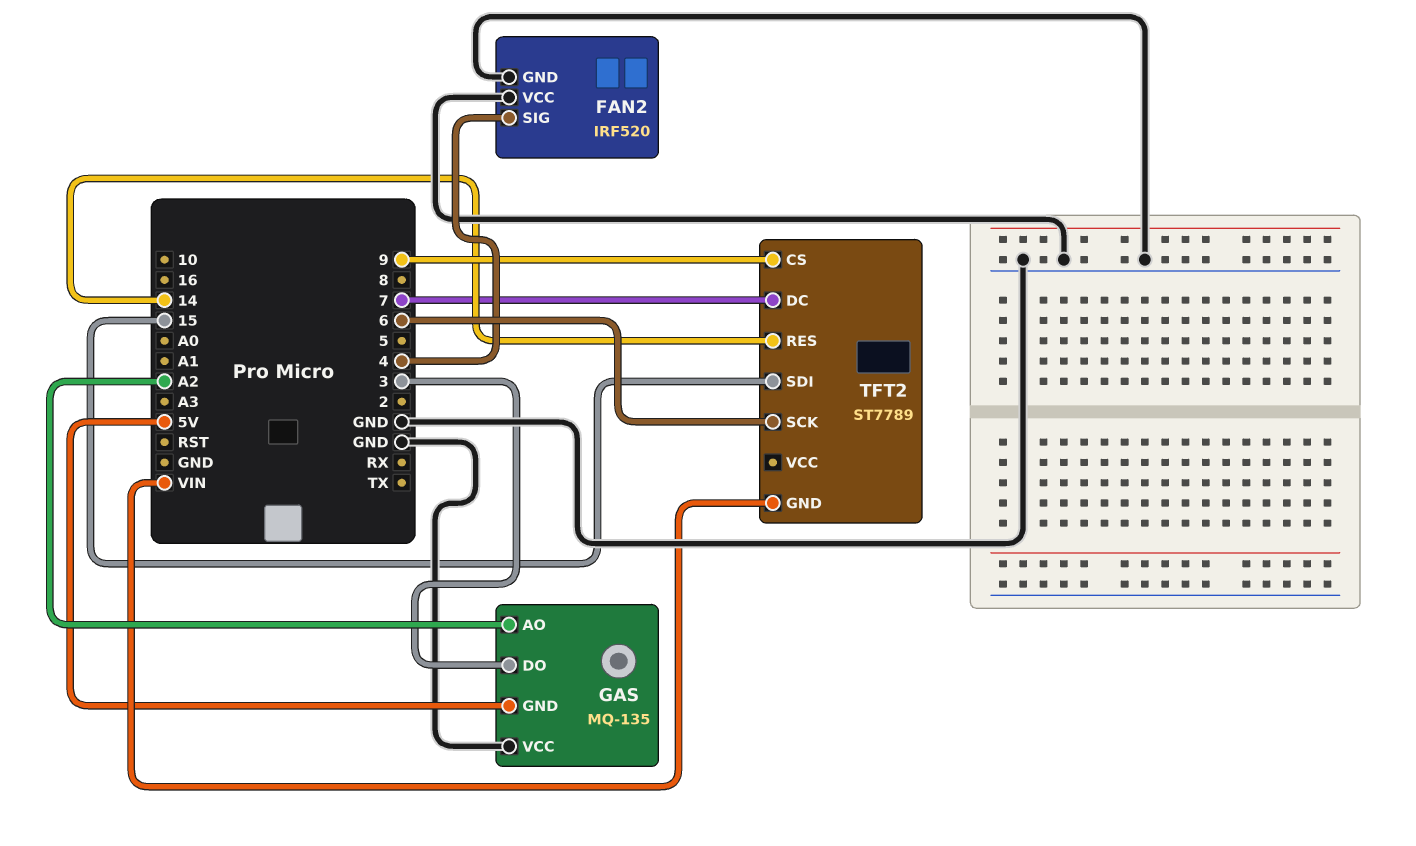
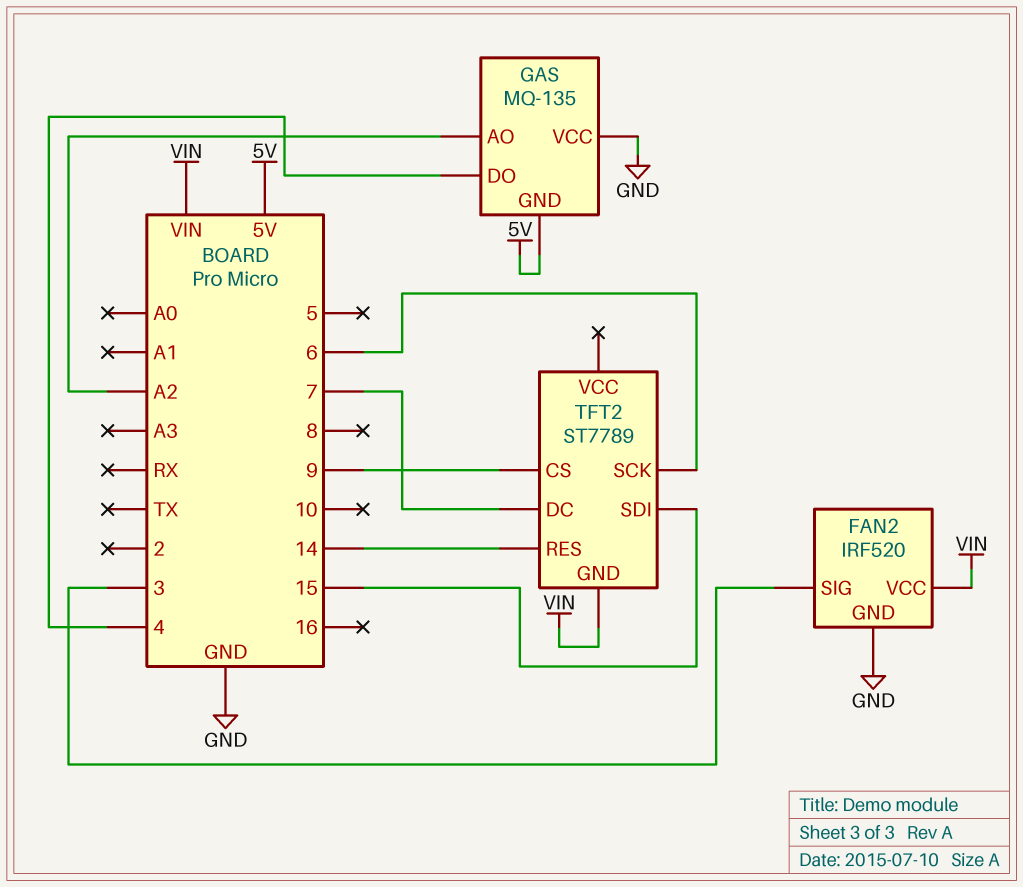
FAN2 pin SIG: 4 -> 3
FAN2 pin VCC: GND -> VIN
GAS pin DO: 3 -> 4

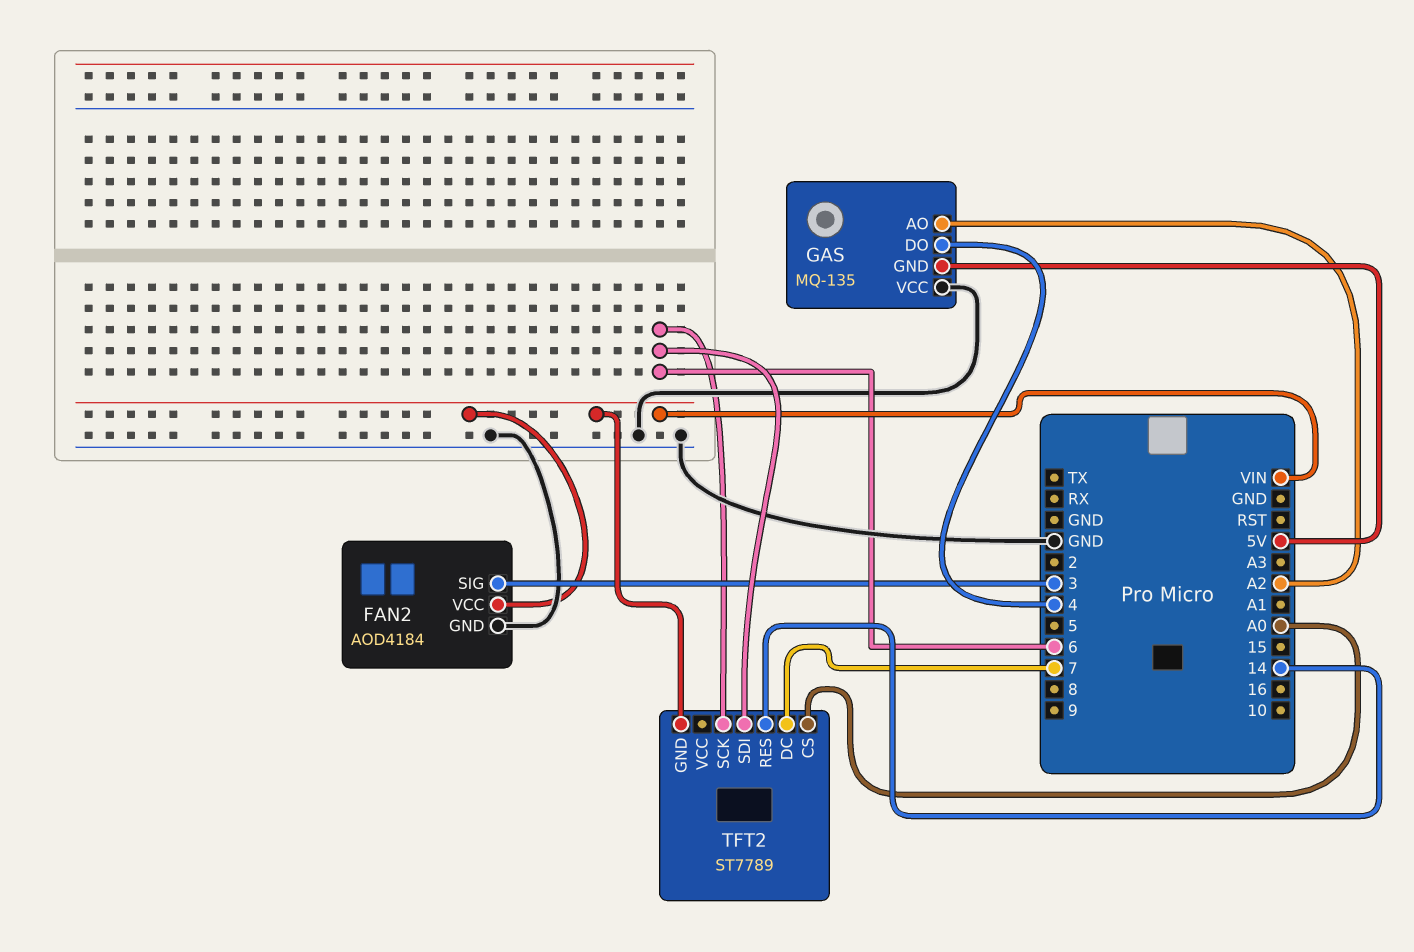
FAN2: IRF520 -> AOD4184
TFT2 pin CS: 9 -> A0
TFT2 pin SDI: 15 -> 6

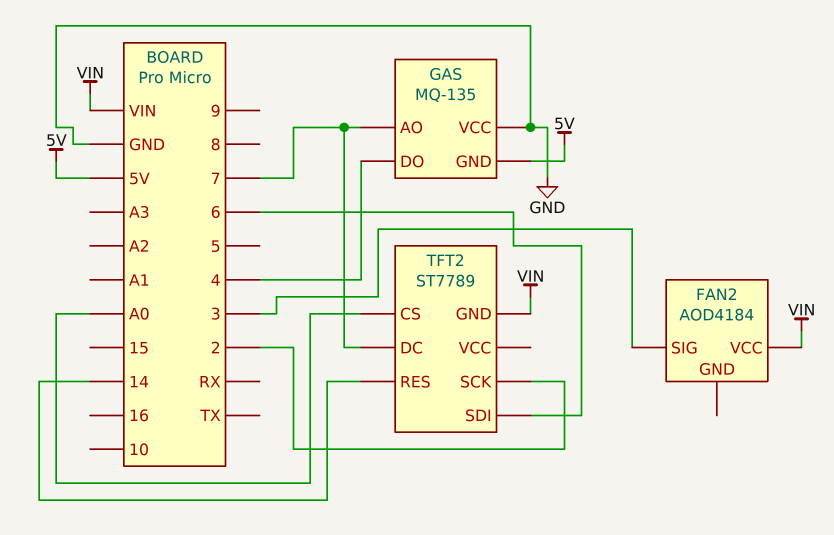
FAN2 pin GND: GND -> none
GAS pin AO: A2 -> 7
TFT2 pin SCK: 6 -> 2

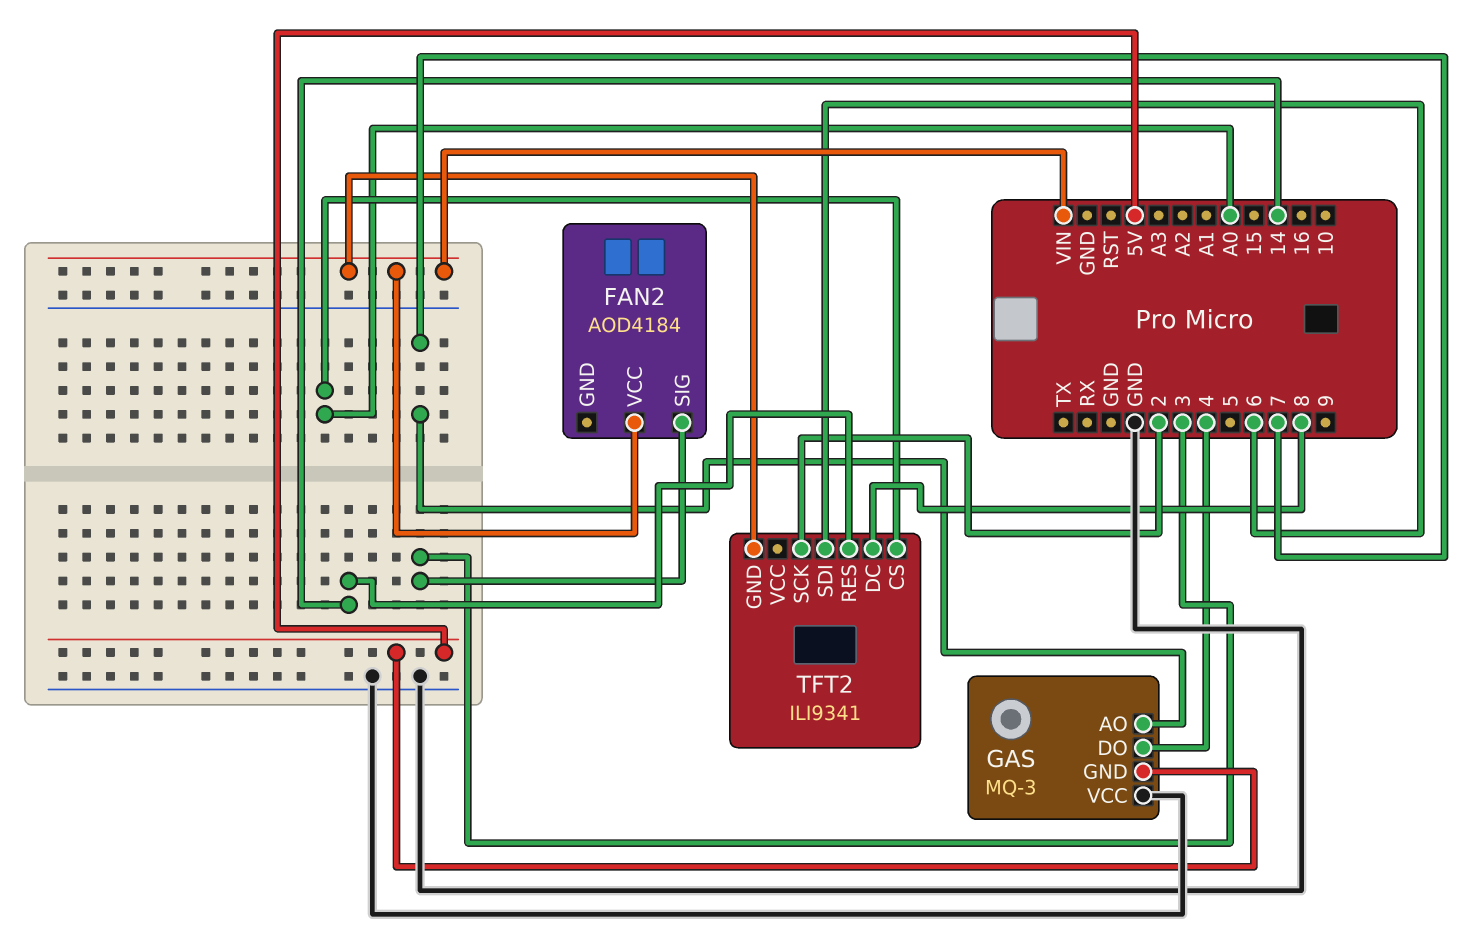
GAS: MQ-135 -> MQ-3
TFT2: ST7789 -> ILI9341
TFT2 pin DC: 7 -> 8

